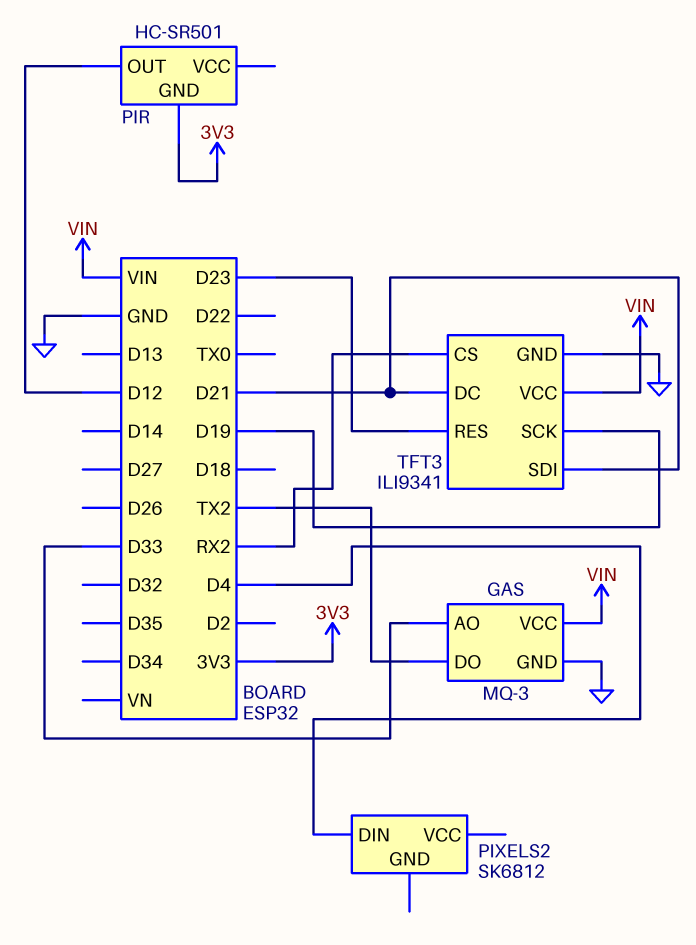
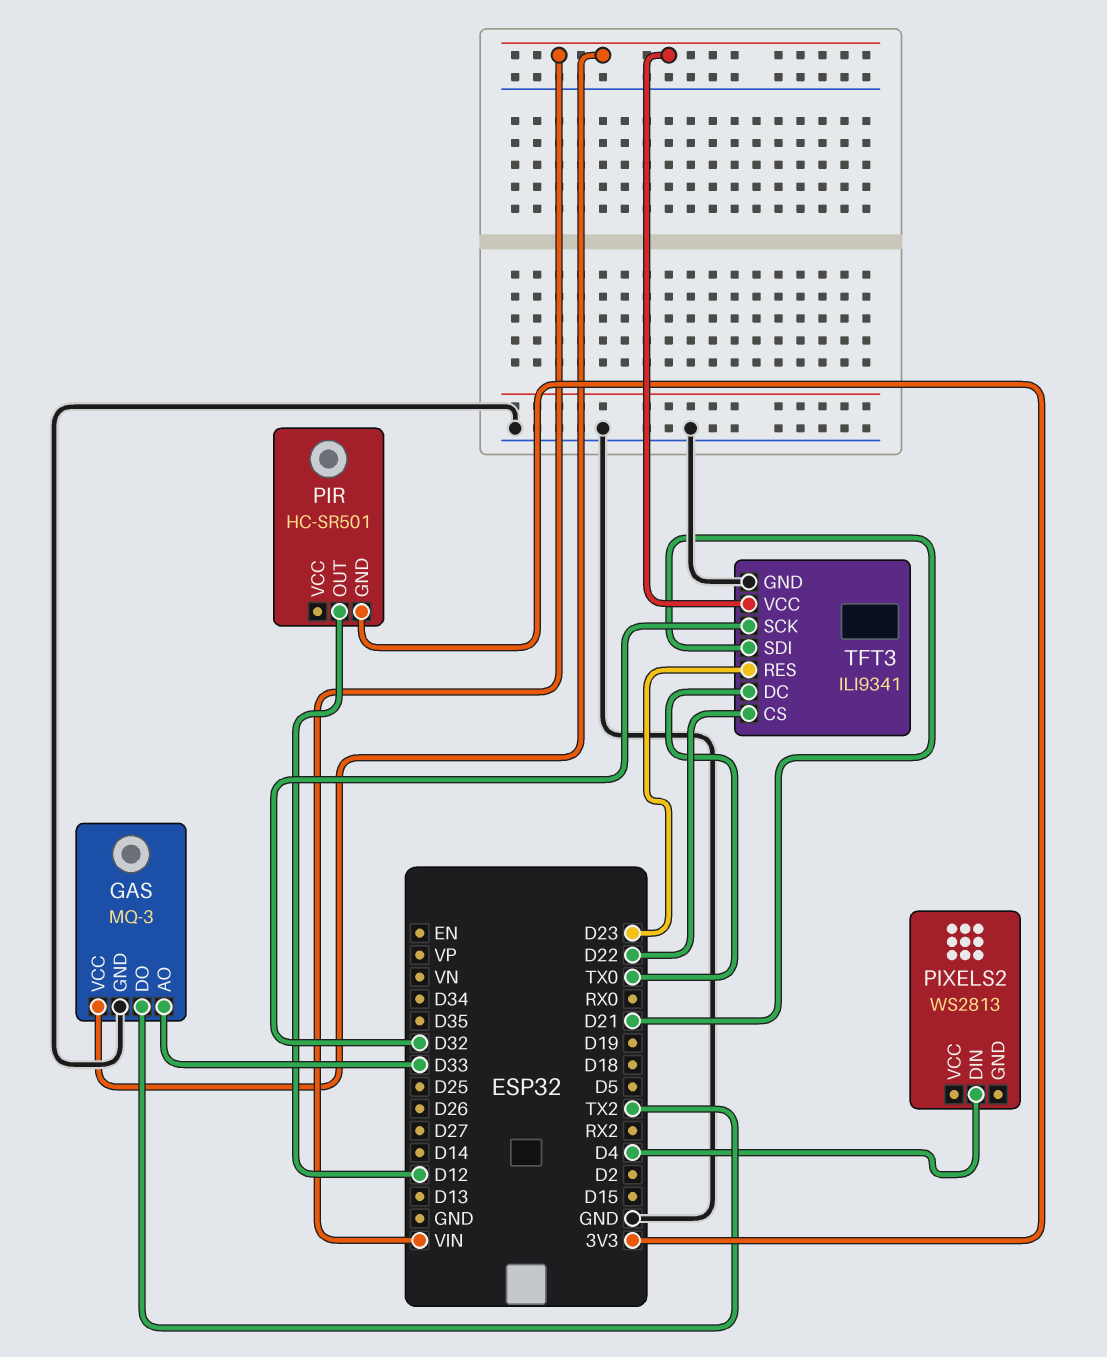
PIXELS2: SK6812 -> WS2813
TFT3 pin CS: RX2 -> D22
TFT3 pin DC: D21 -> TX0
TFT3 pin SCK: D19 -> D32

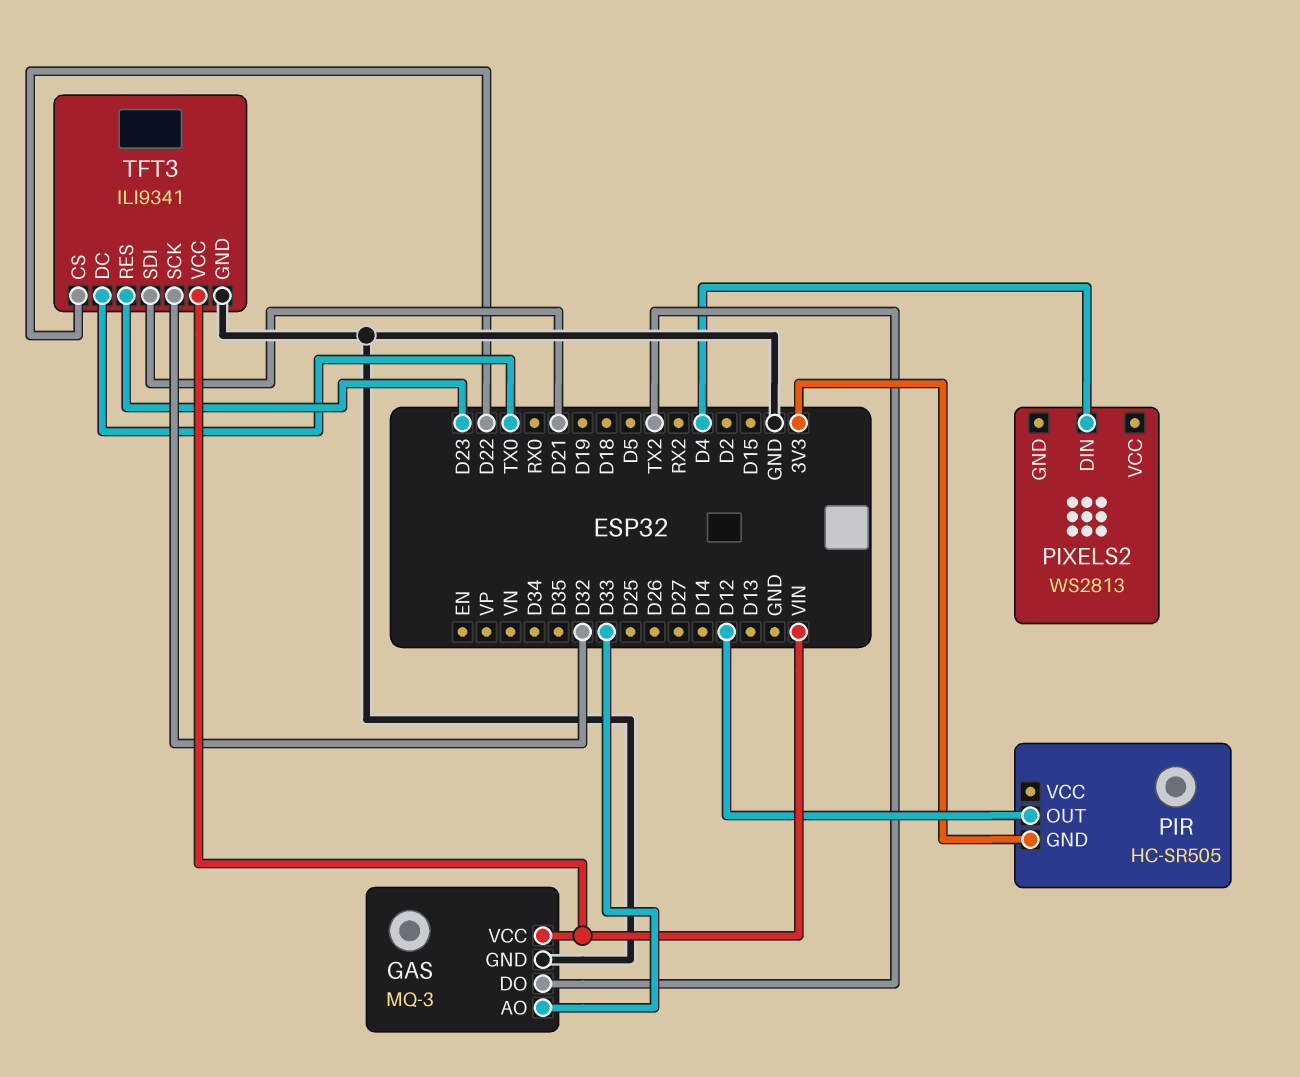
PIR: HC-SR501 -> HC-SR505

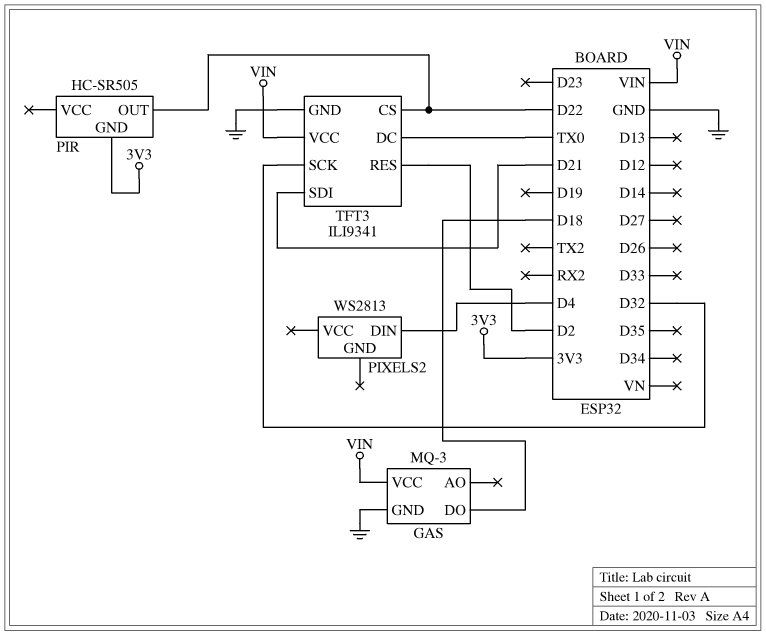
GAS pin AO: D33 -> none
GAS pin DO: TX2 -> D18
PIR pin OUT: D12 -> D22
TFT3 pin RES: D23 -> D2

